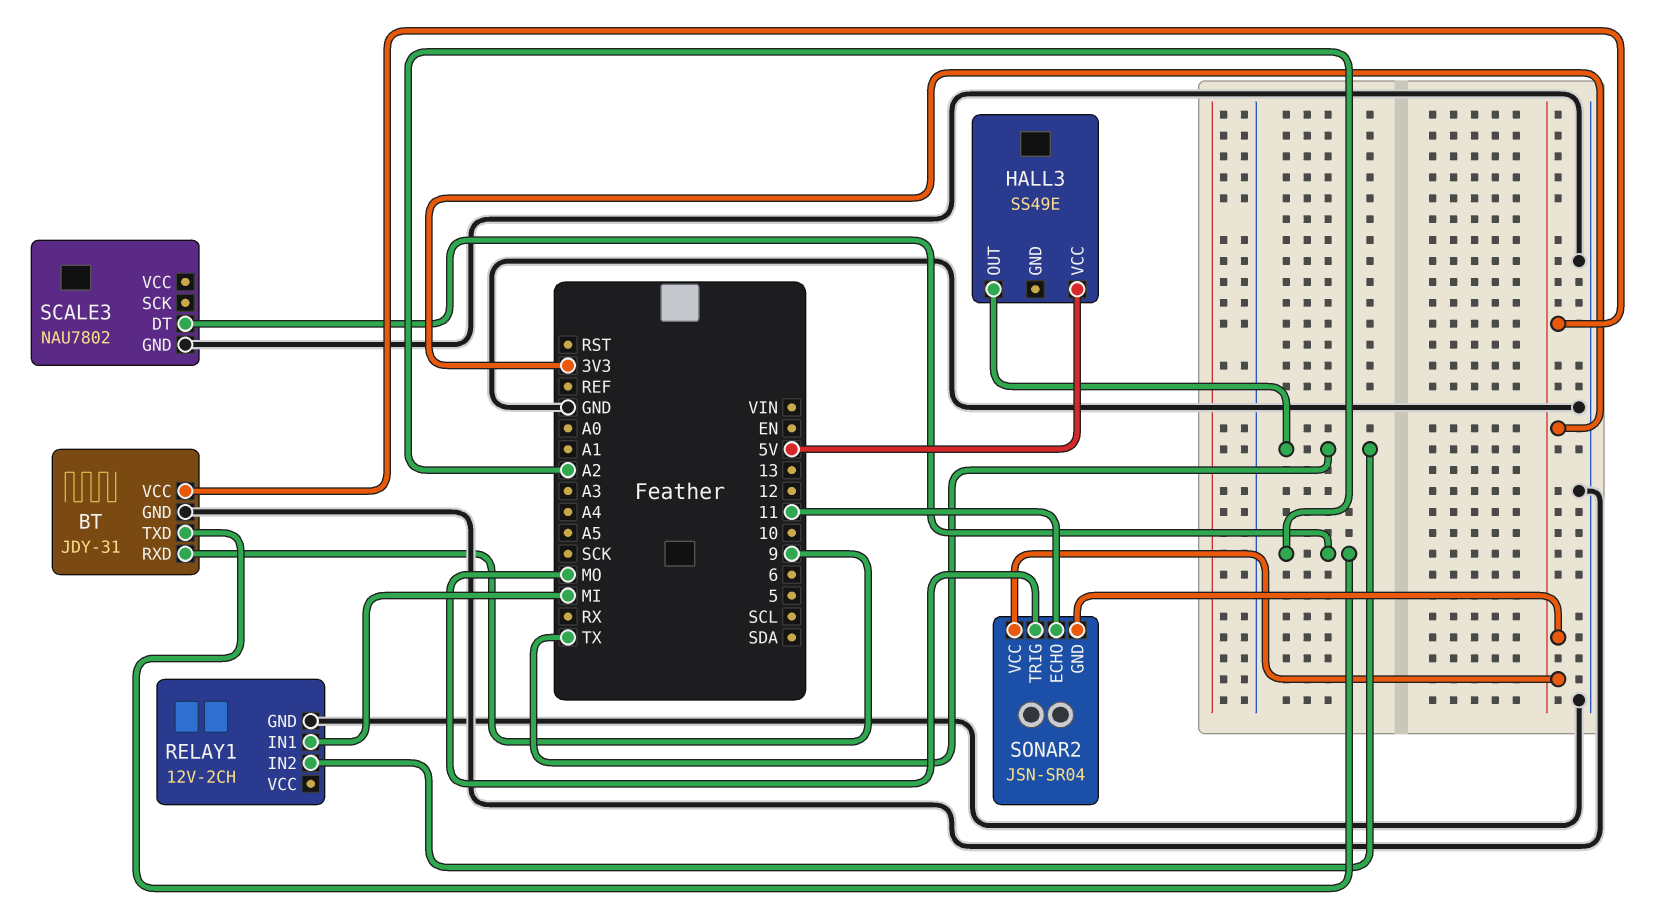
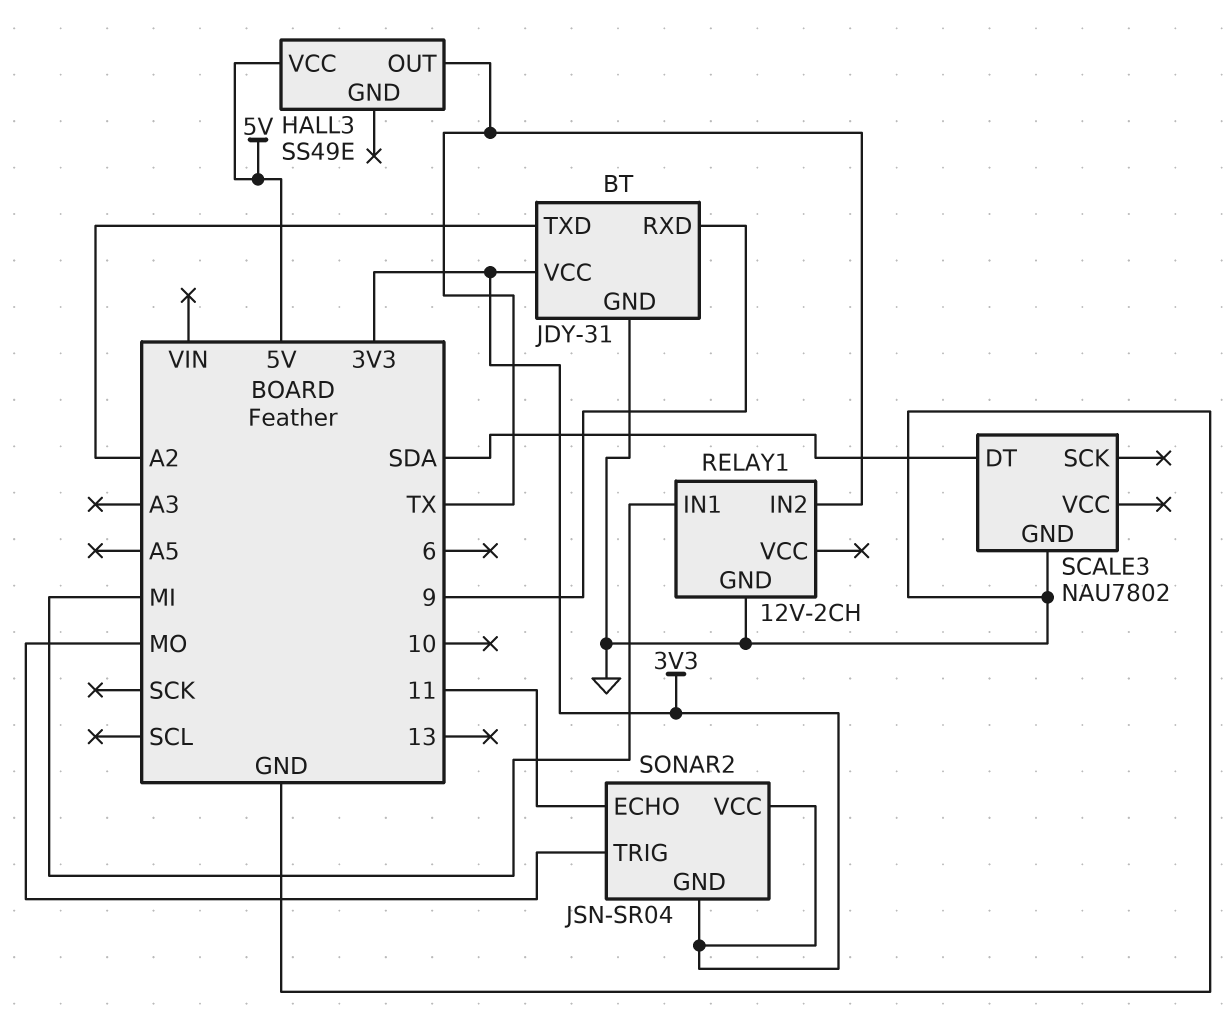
SCALE3 pin DT: A2 -> SDA

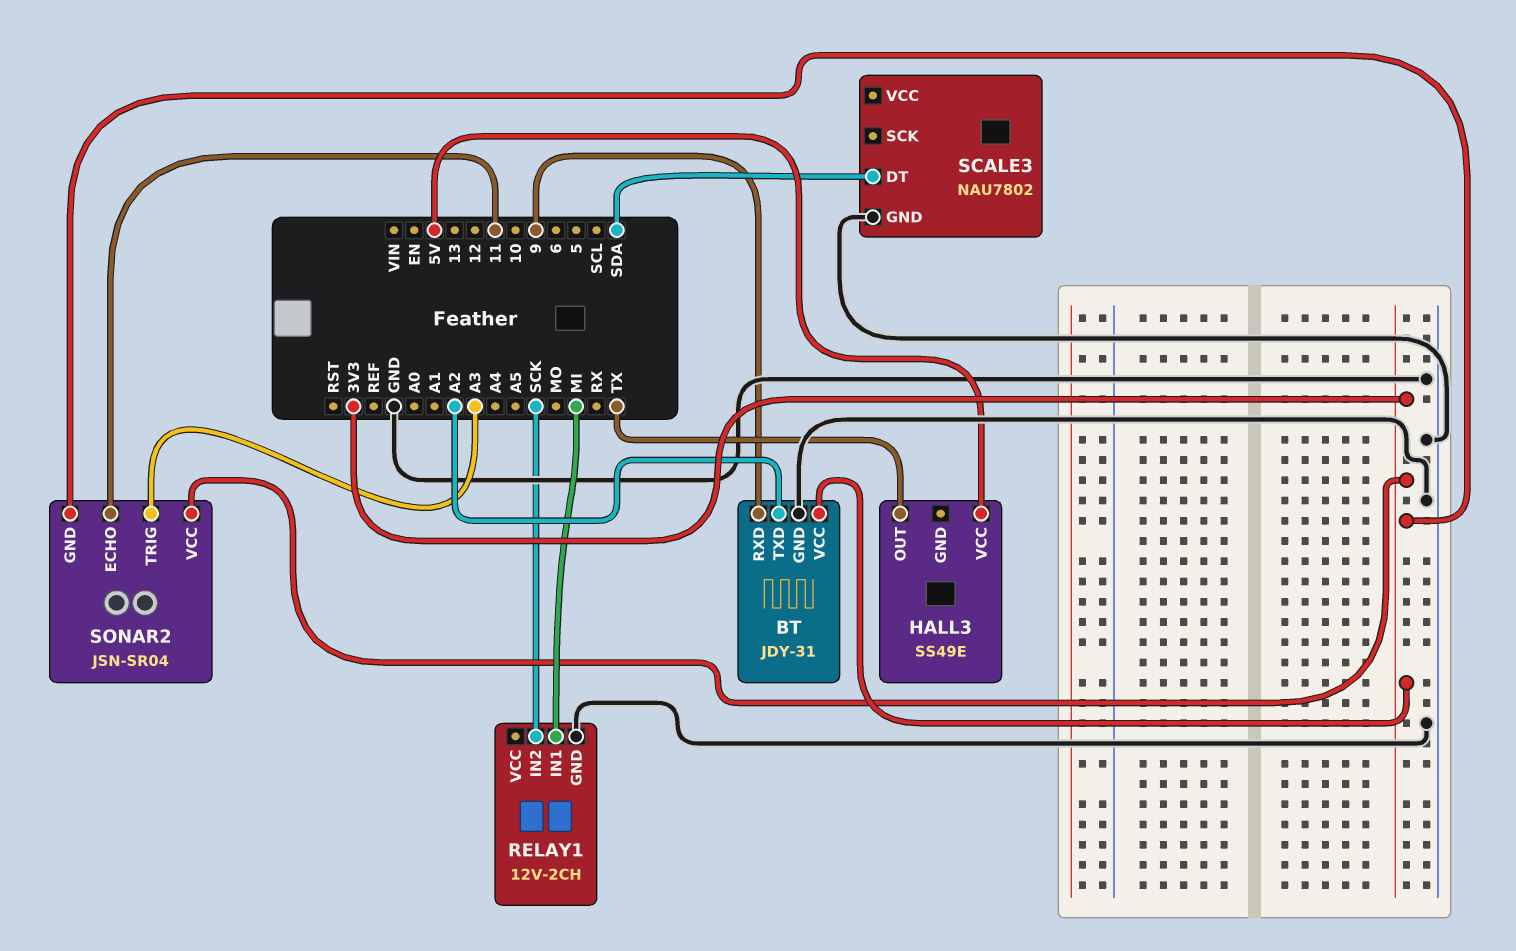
RELAY1 pin IN2: TX -> SCK
SONAR2 pin TRIG: MO -> A3

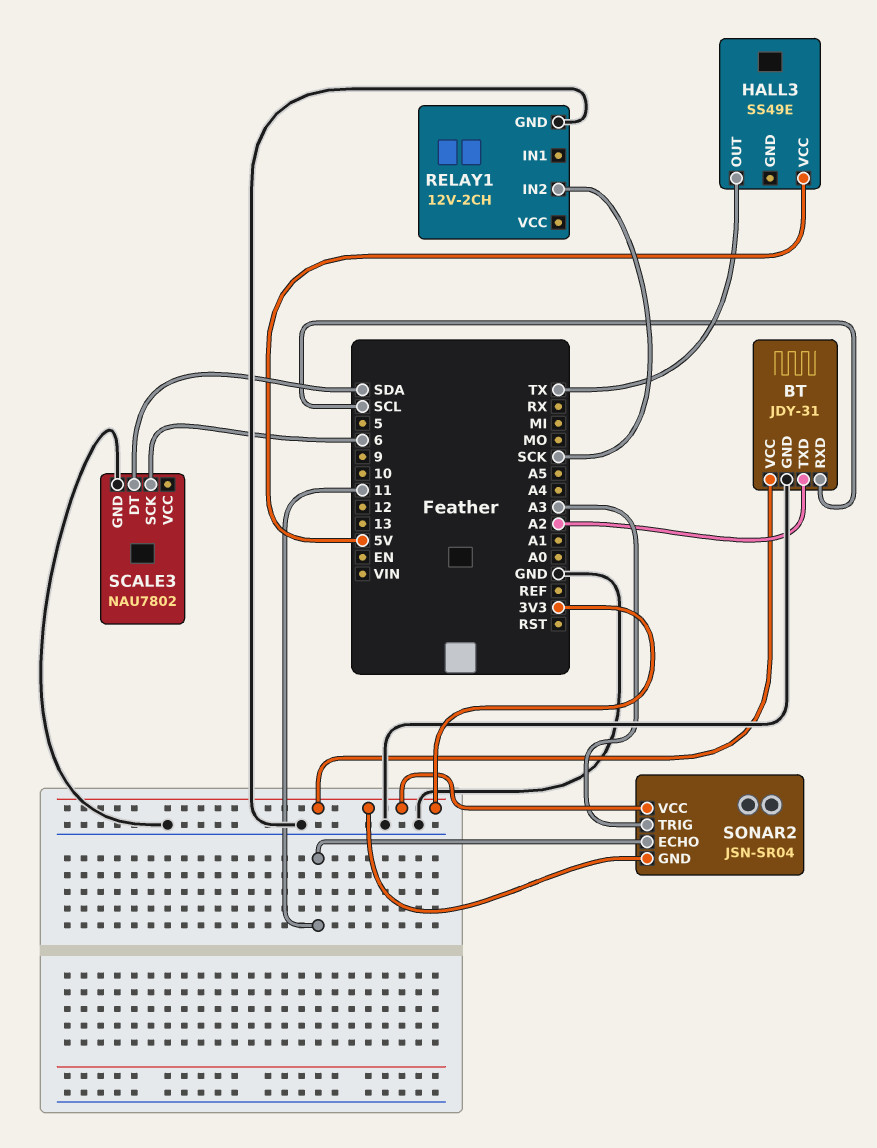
BT pin RXD: 9 -> SCL
RELAY1 pin IN1: MI -> none
SCALE3 pin SCK: none -> 6

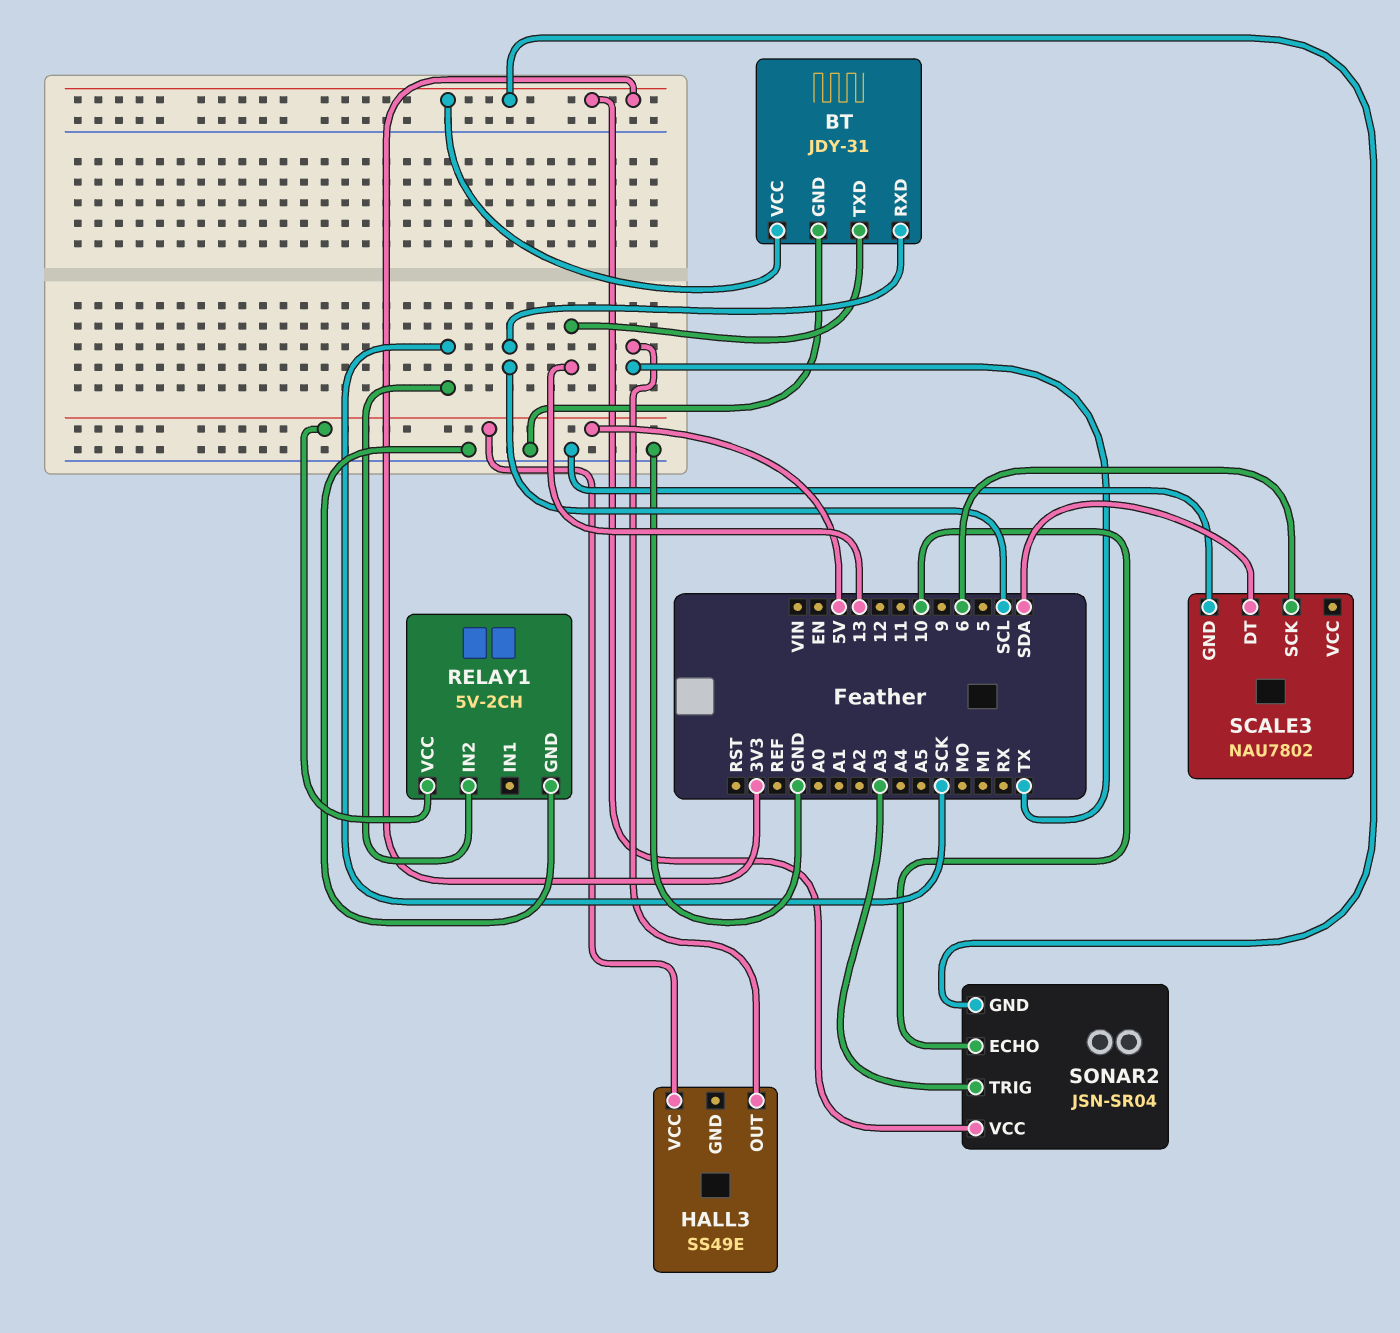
BT pin TXD: A2 -> 13
RELAY1: 12V-2CH -> 5V-2CH
RELAY1 pin VCC: none -> 5V
SONAR2 pin ECHO: 11 -> 10

